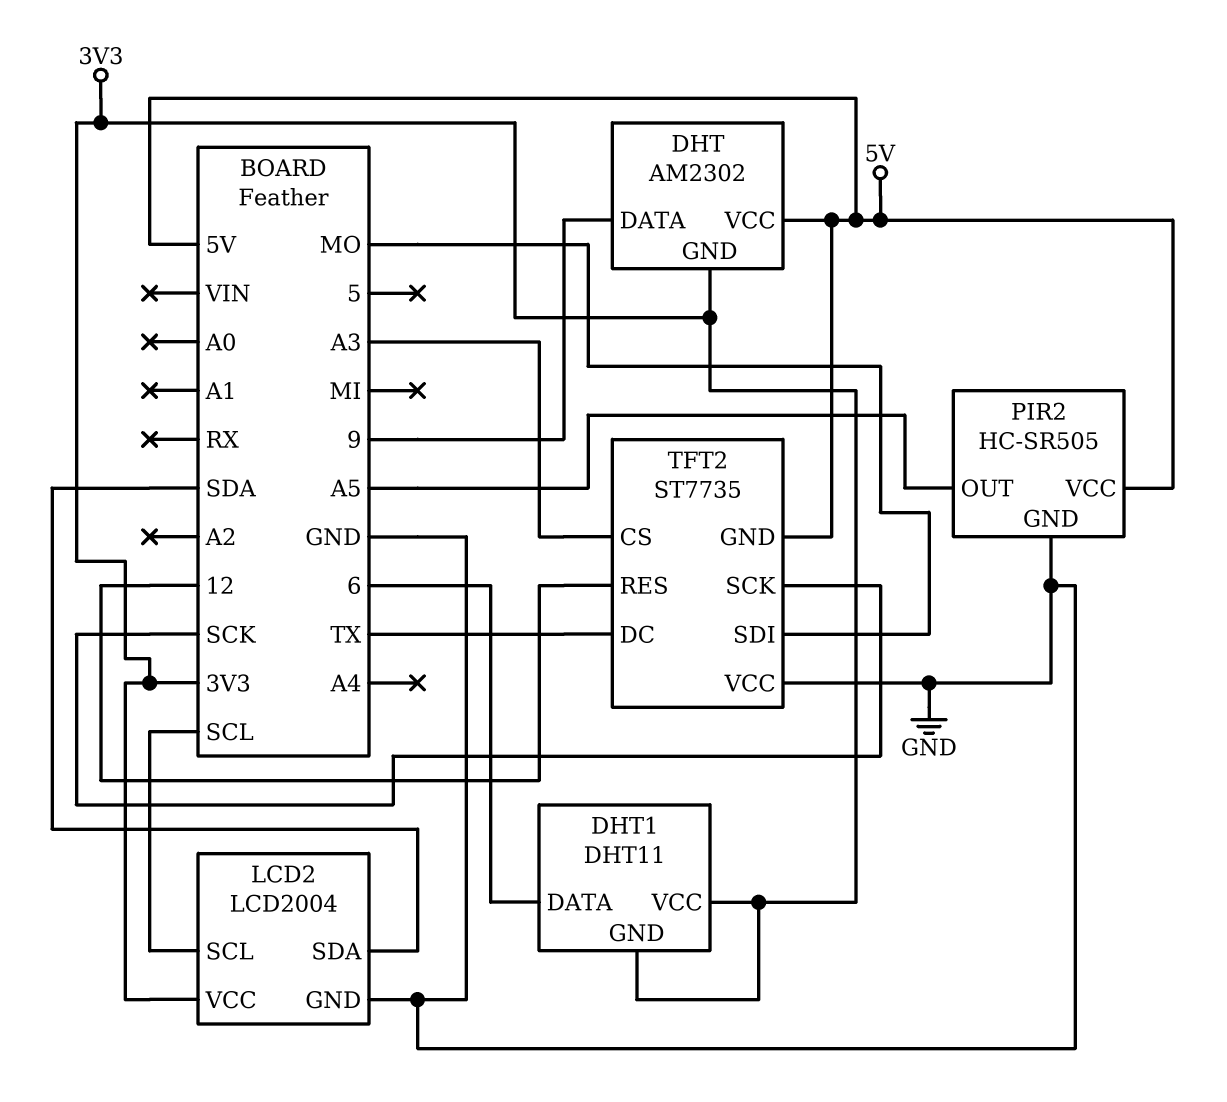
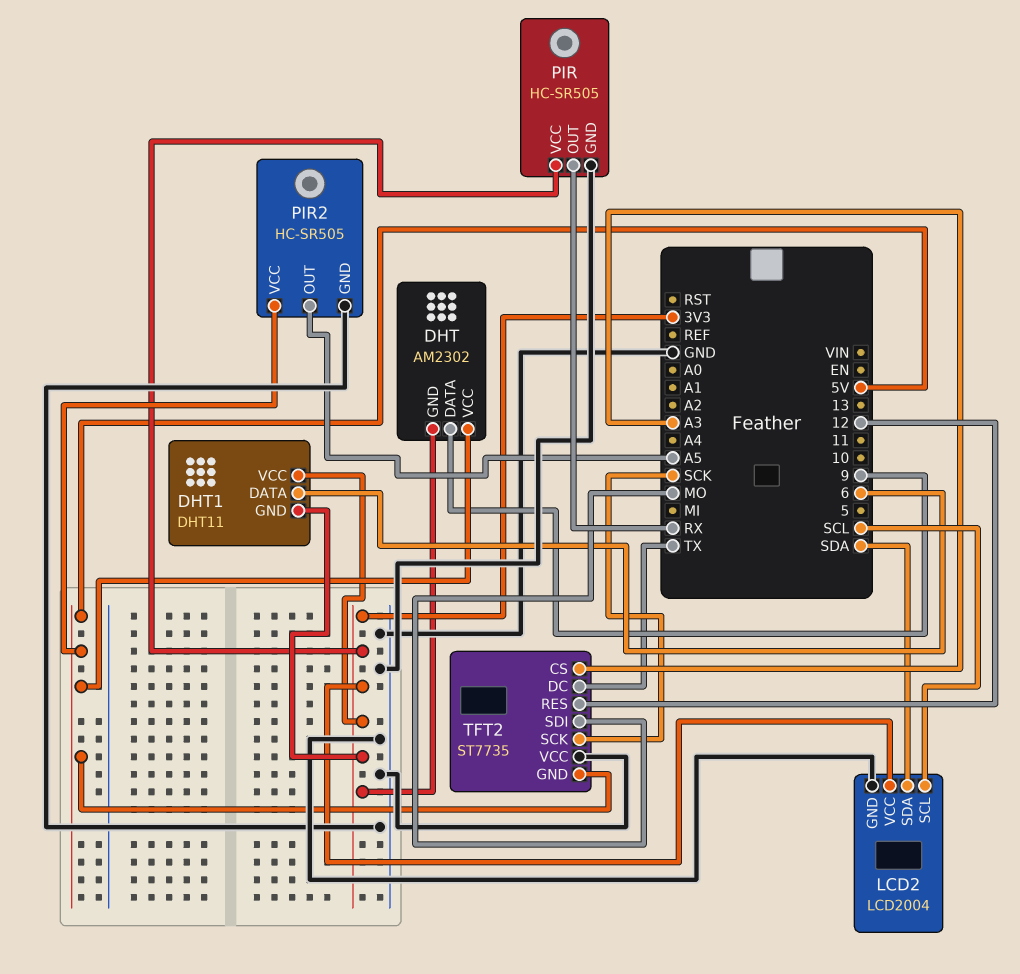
PIR: none -> HC-SR505
PIR pin GND: none -> GND
PIR pin OUT: none -> RX
PIR pin VCC: none -> 3V3

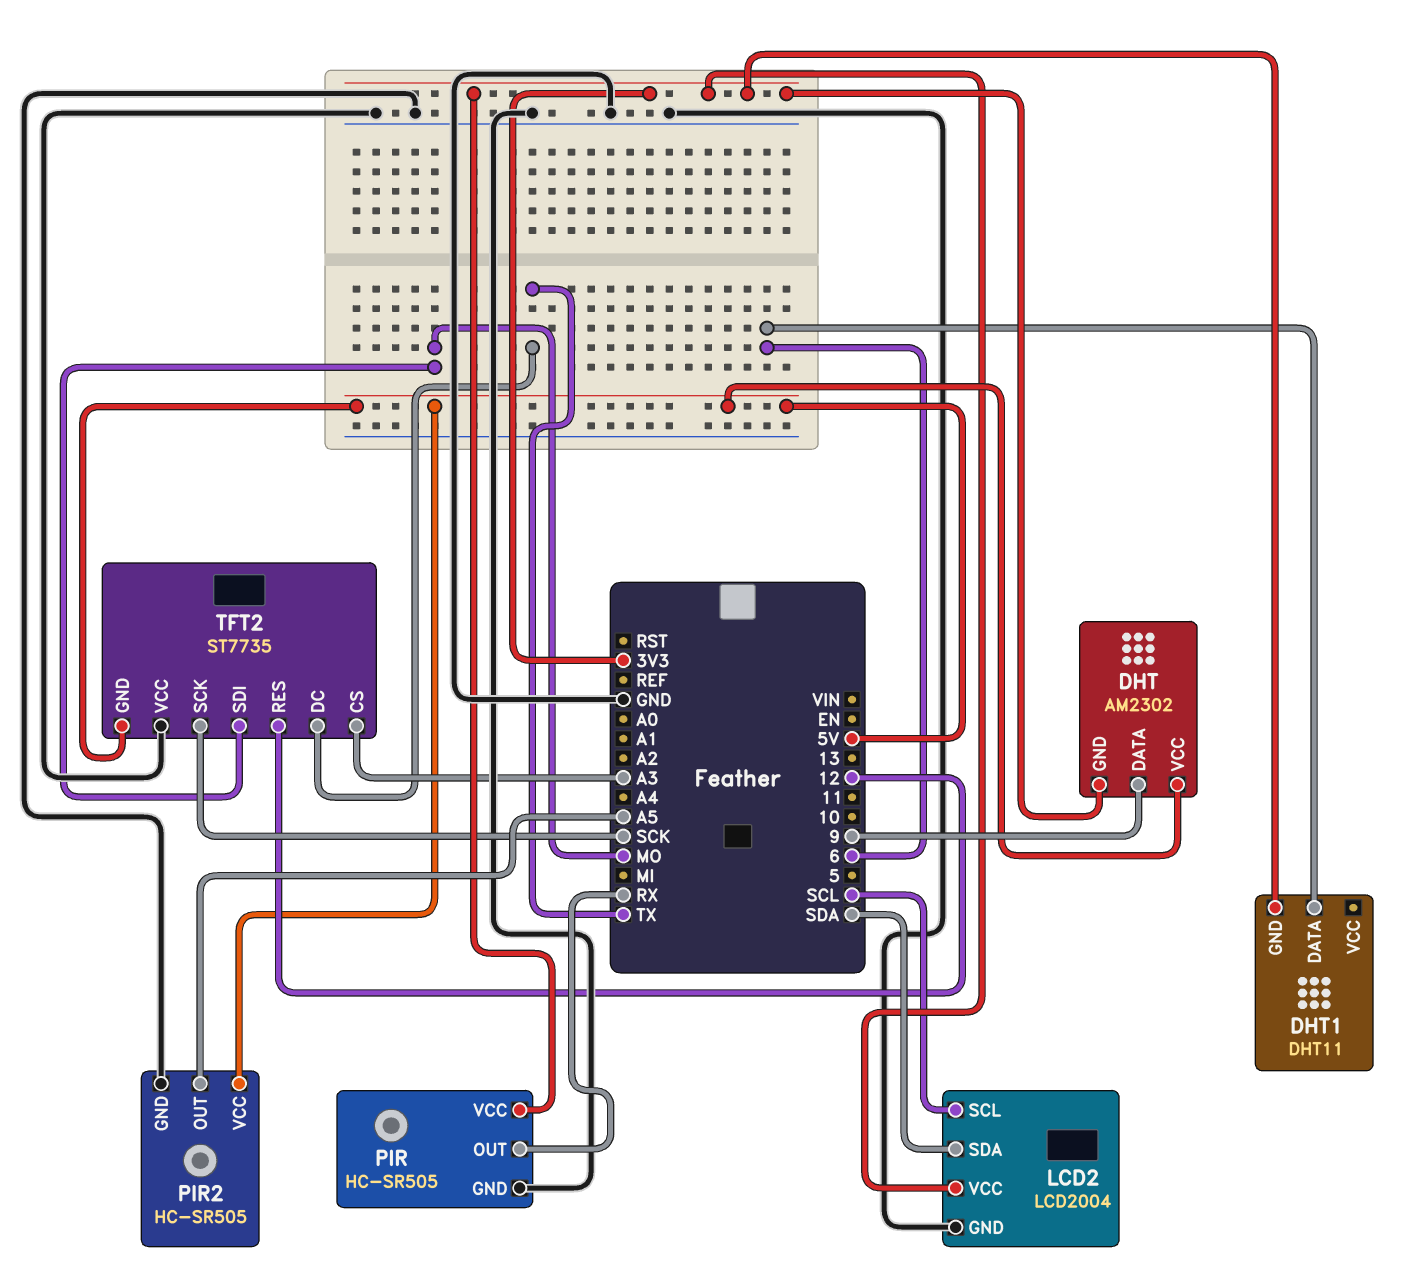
DHT1 pin VCC: 3V3 -> none

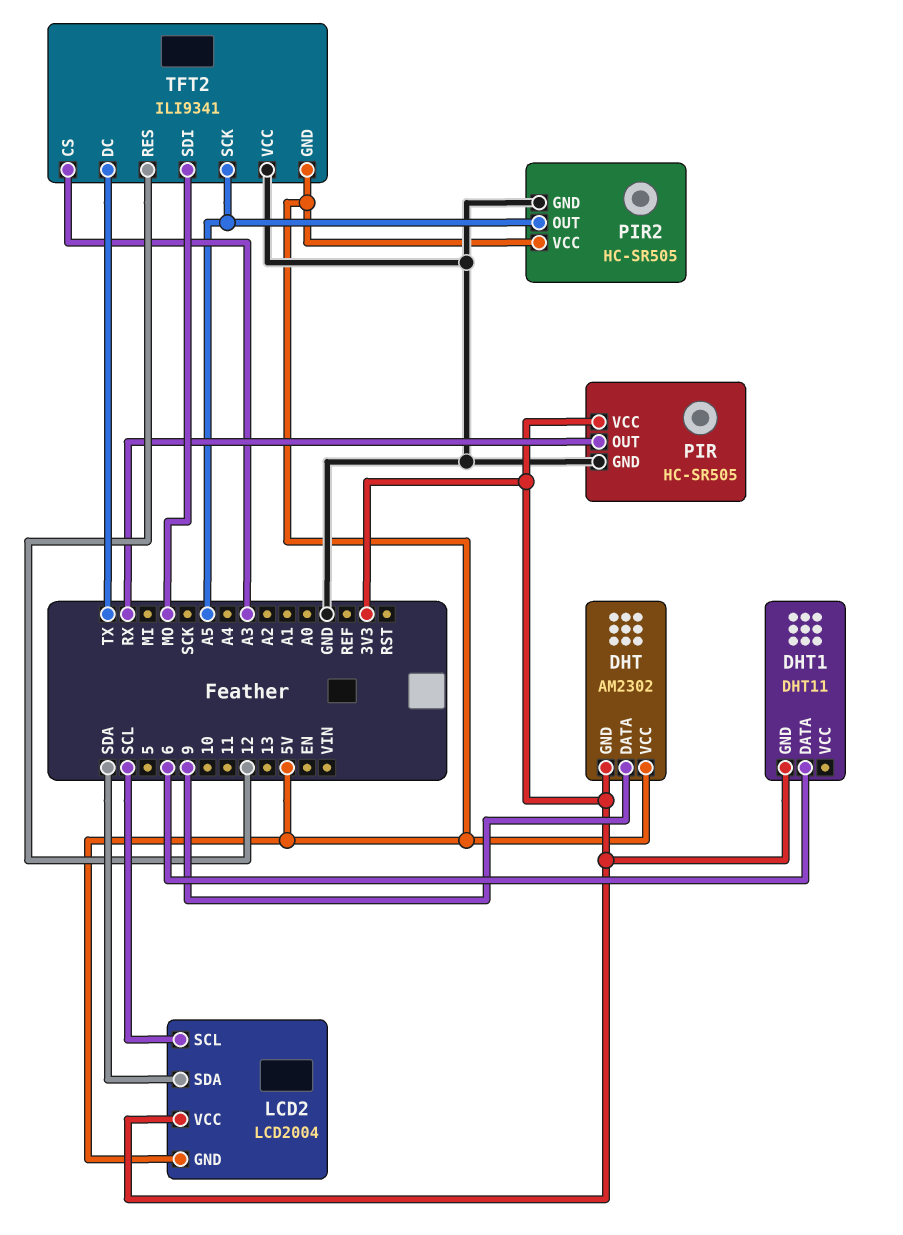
LCD2 pin GND: GND -> 5V
TFT2: ST7735 -> ILI9341
TFT2 pin SCK: SCK -> A5

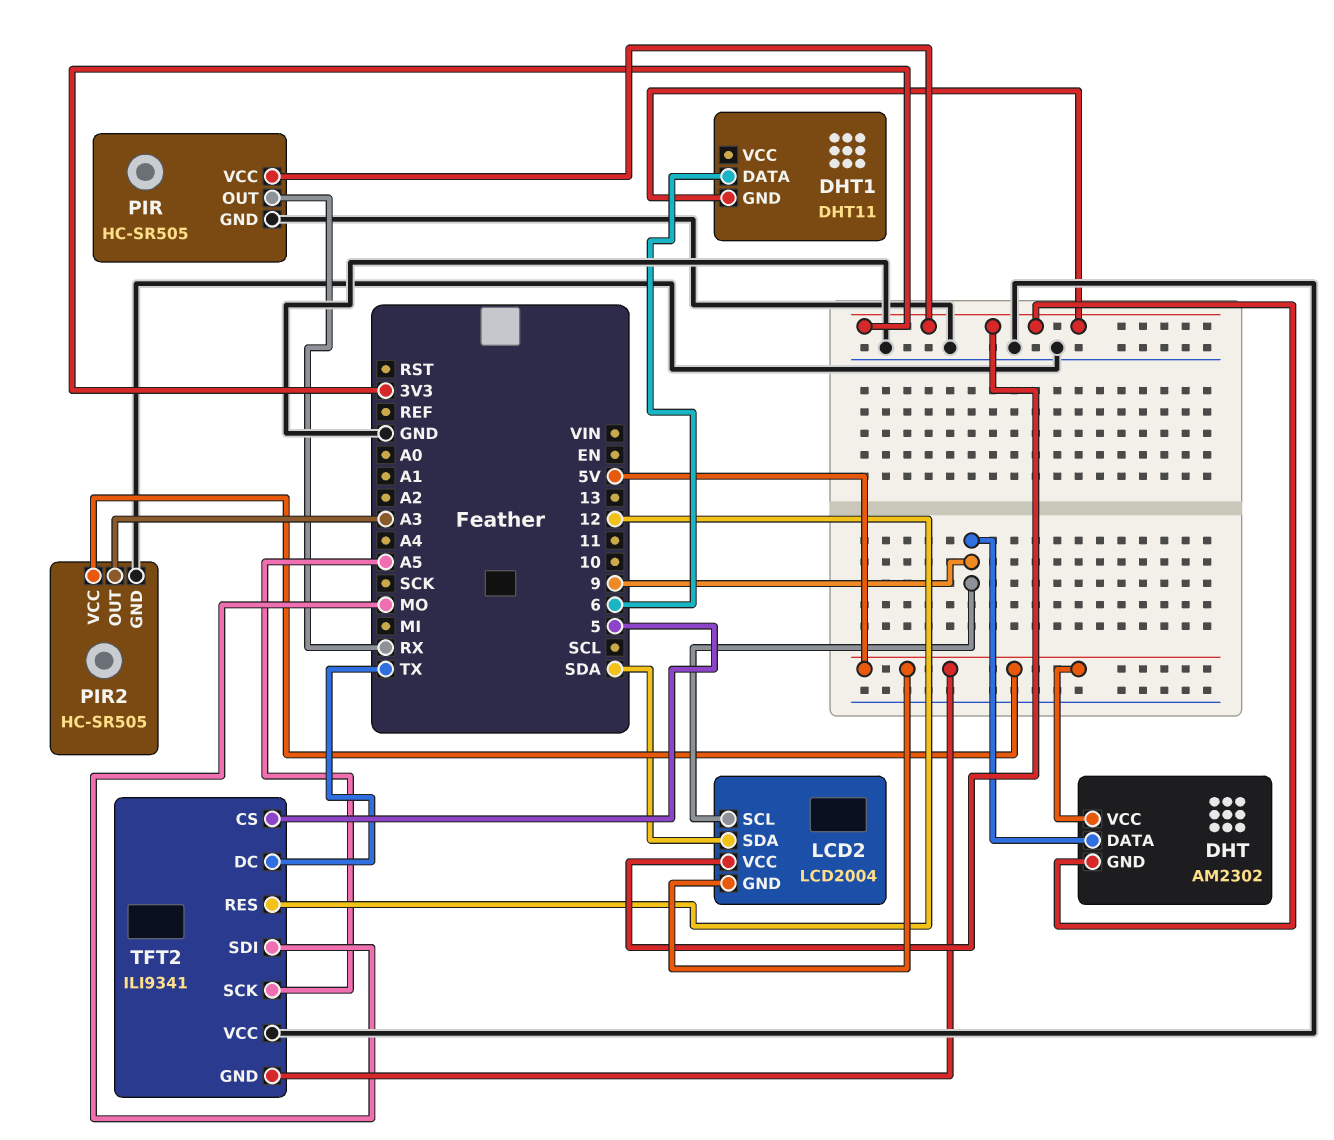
LCD2 pin SCL: SCL -> 9
PIR2 pin OUT: A5 -> A3
TFT2 pin CS: A3 -> 5

